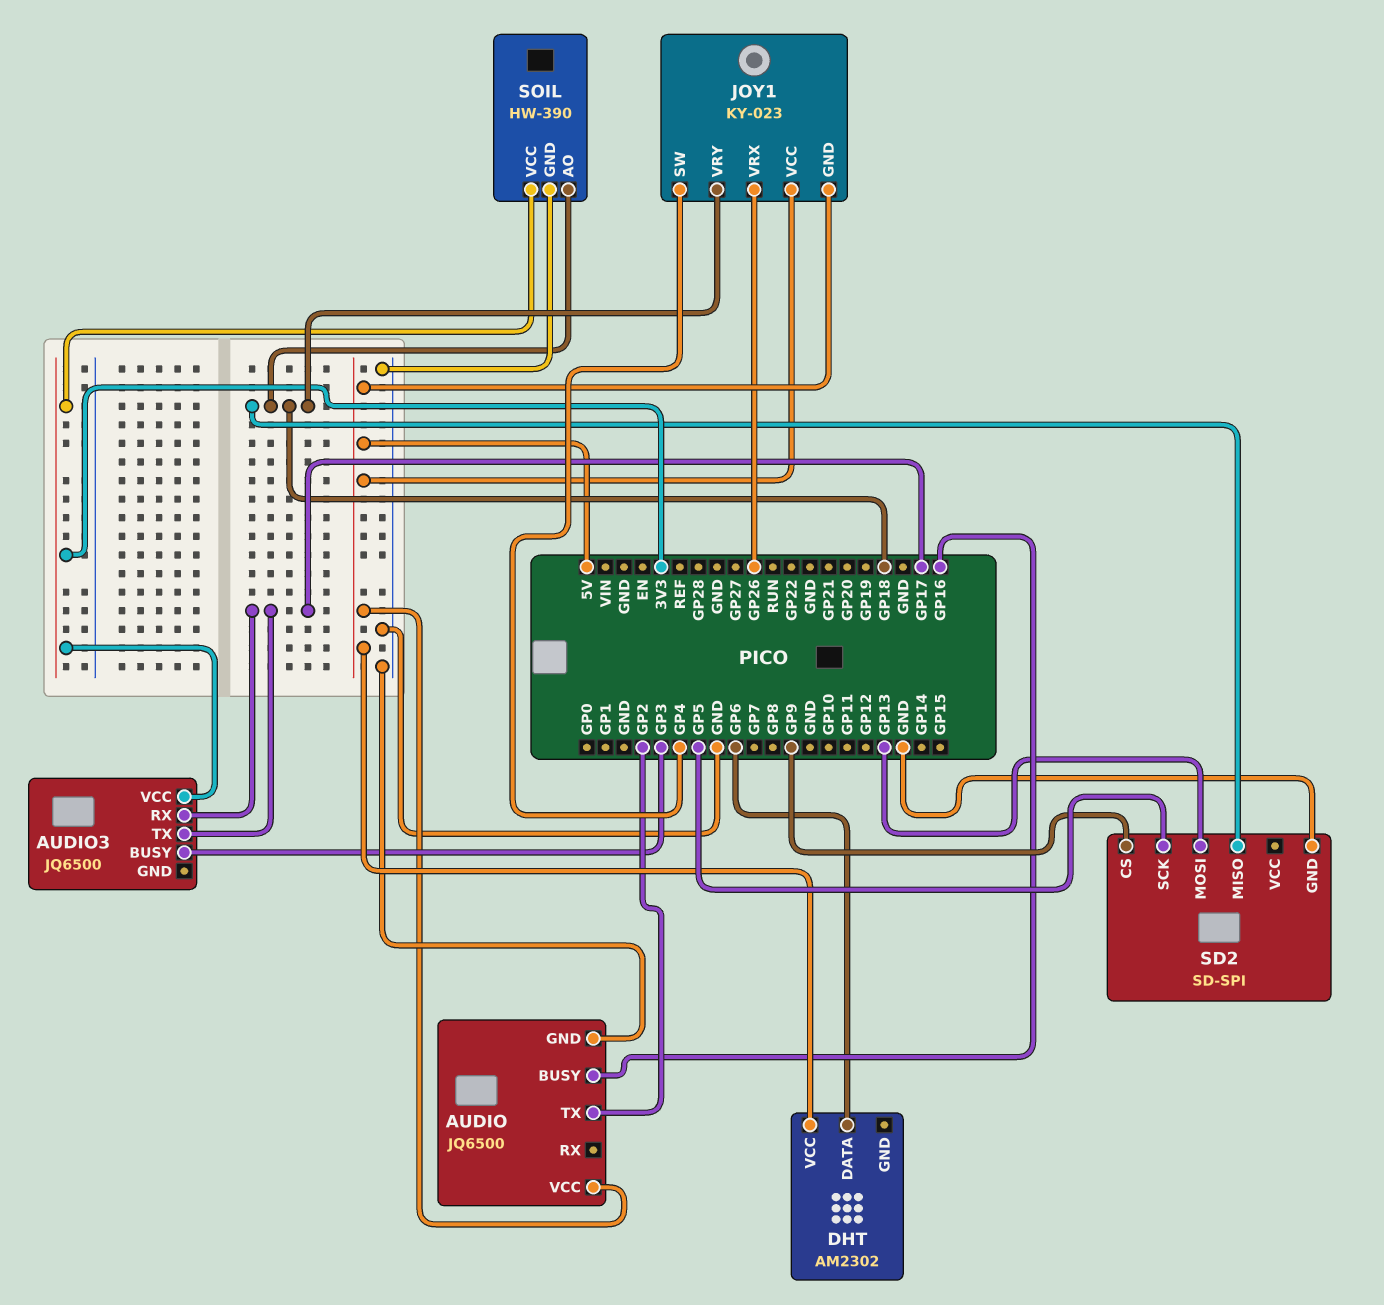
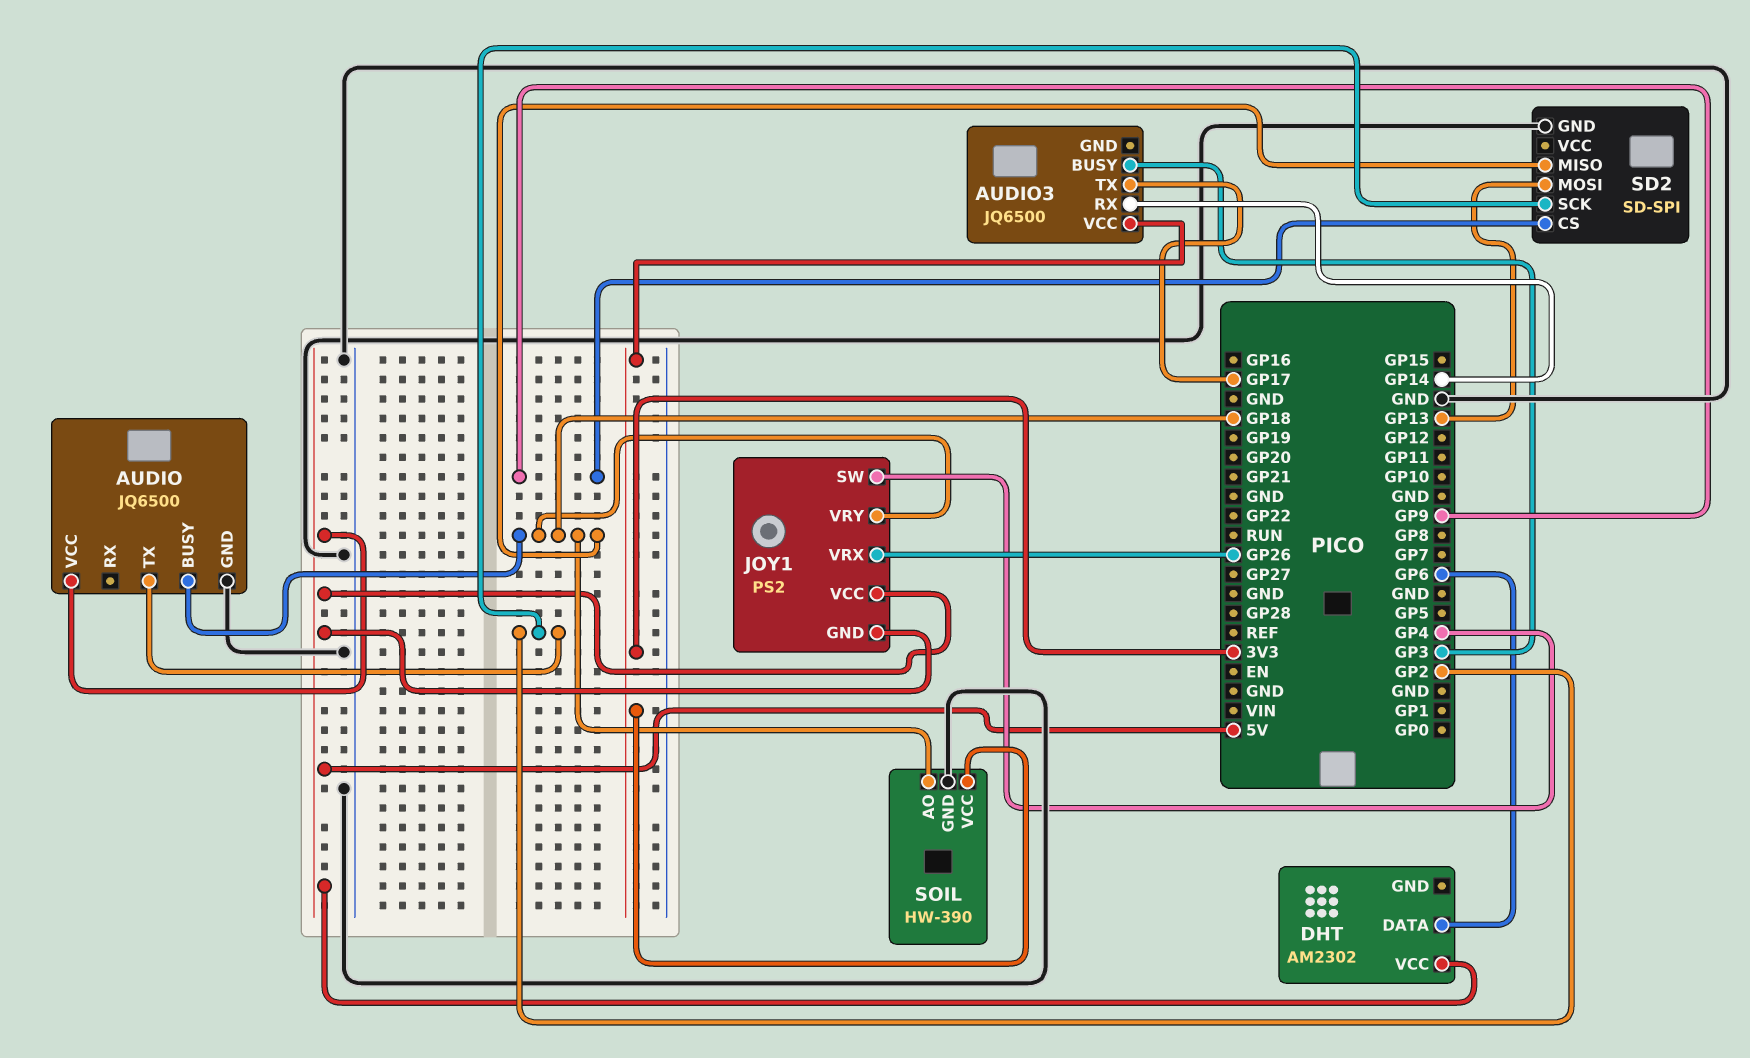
AUDIO pin BUSY: GP16 -> GP18
AUDIO3 pin RX: GP17 -> GP14
JOY1: KY-023 -> PS2
SD2 pin SCK: GP5 -> GP2

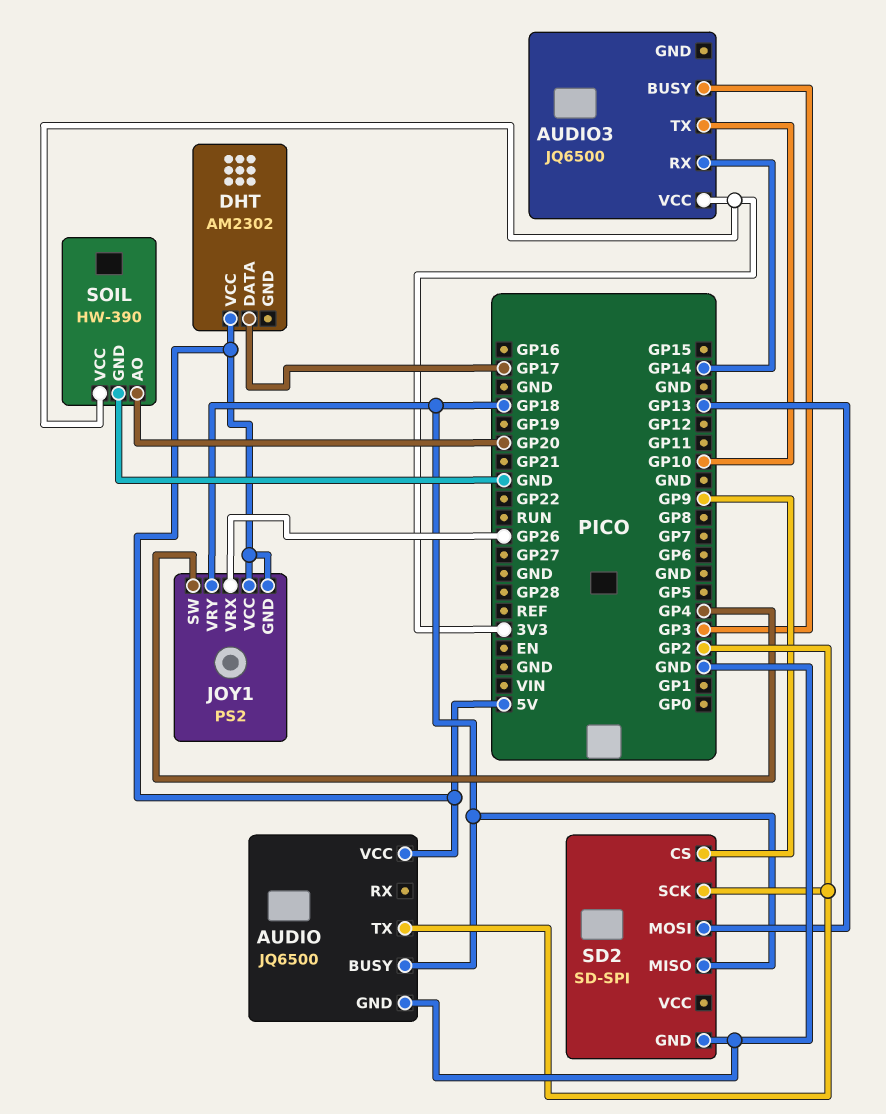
AUDIO3 pin TX: GP17 -> GP10
DHT pin DATA: GP6 -> GP17
SOIL pin AO: GP18 -> GP20

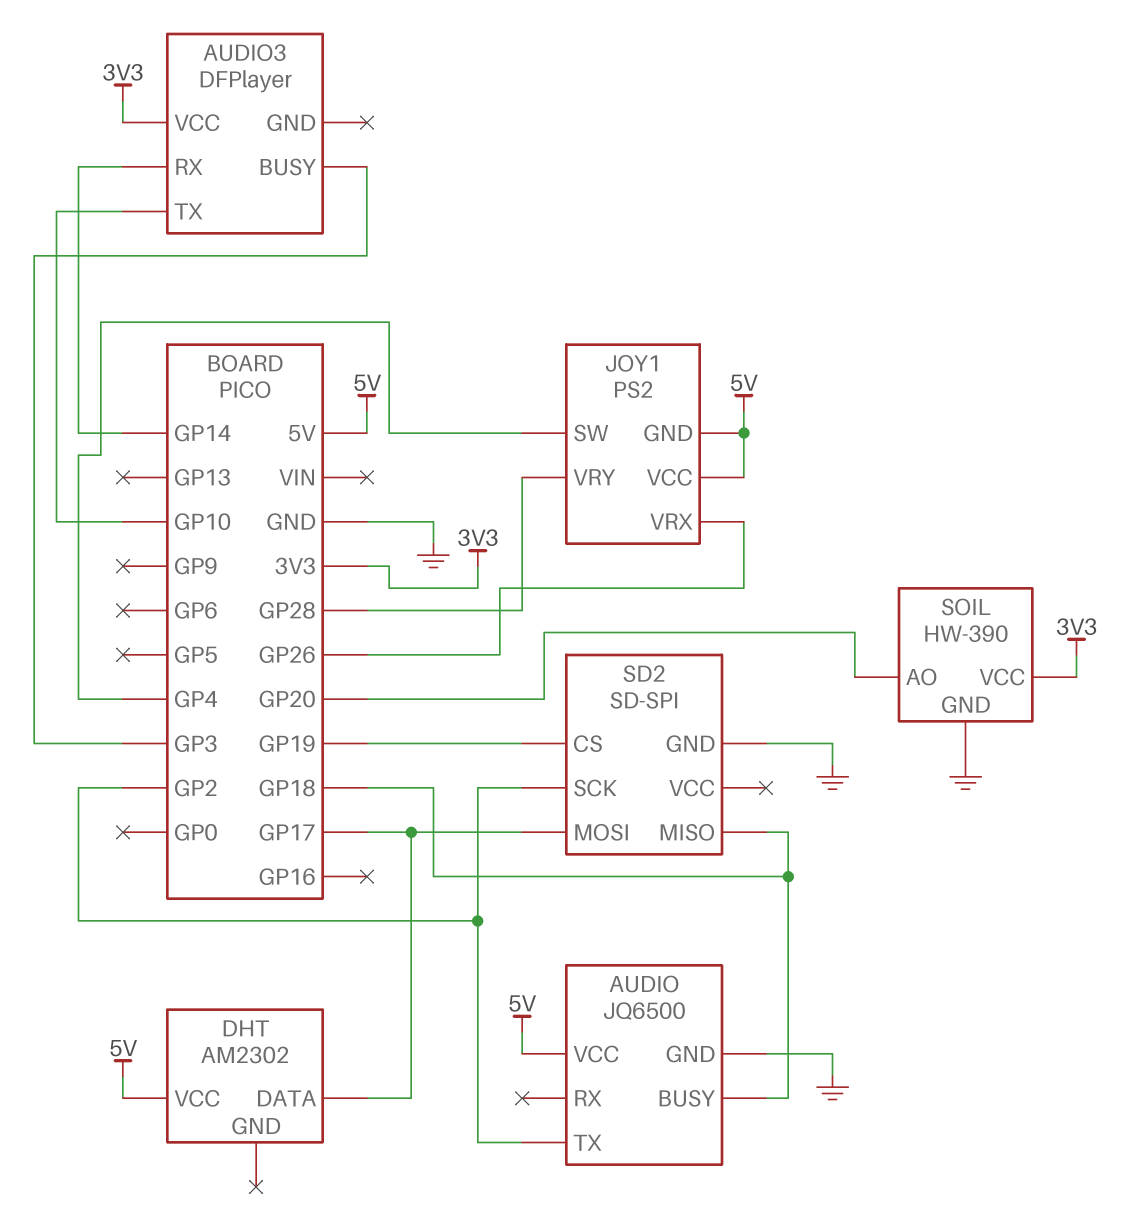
AUDIO3: JQ6500 -> DFPlayer
JOY1 pin VRY: GP18 -> GP28
SD2 pin CS: GP9 -> GP19
SD2 pin MOSI: GP13 -> GP17

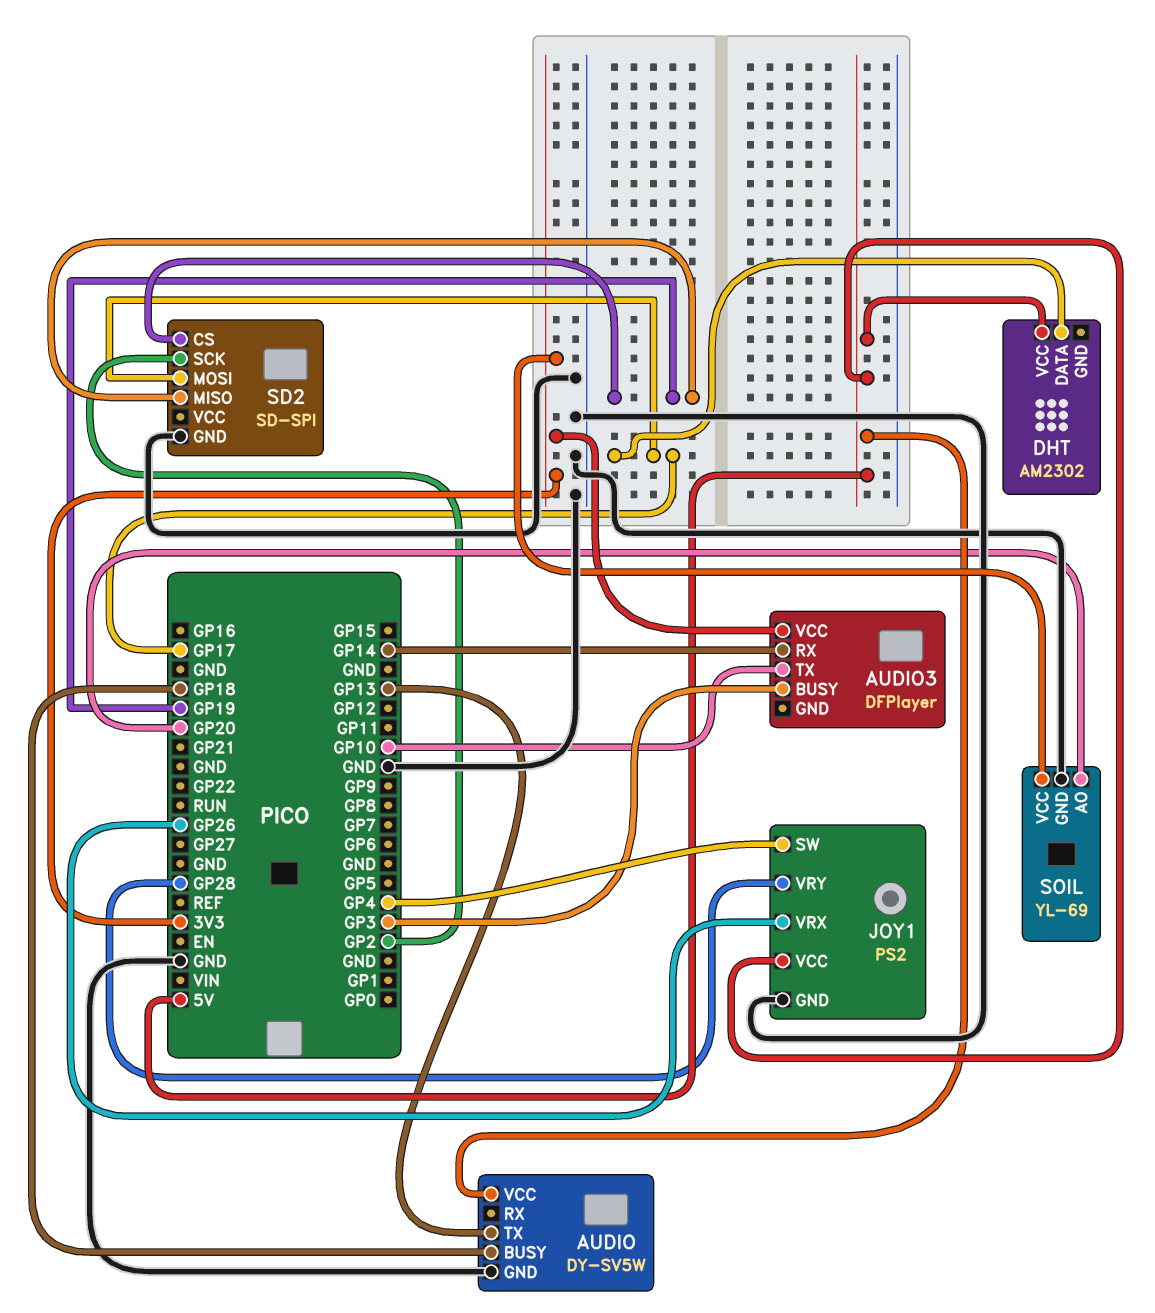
AUDIO: JQ6500 -> DY-SV5W
AUDIO pin TX: GP2 -> GP13
JOY1 pin GND: 5V -> GND
SD2 pin MISO: GP18 -> GP19
SOIL: HW-390 -> YL-69

